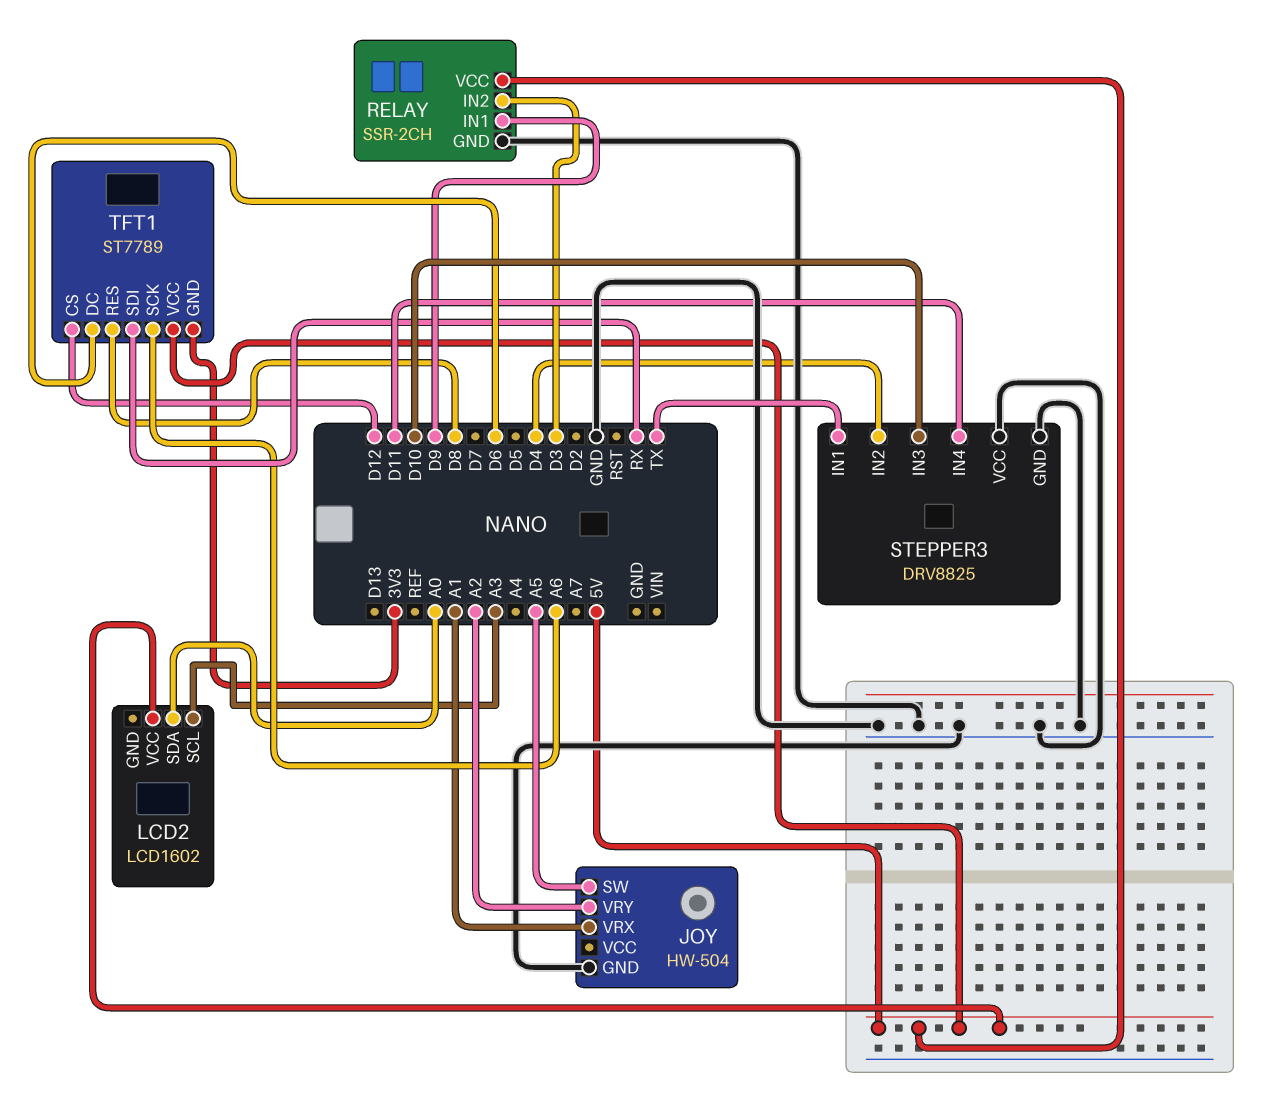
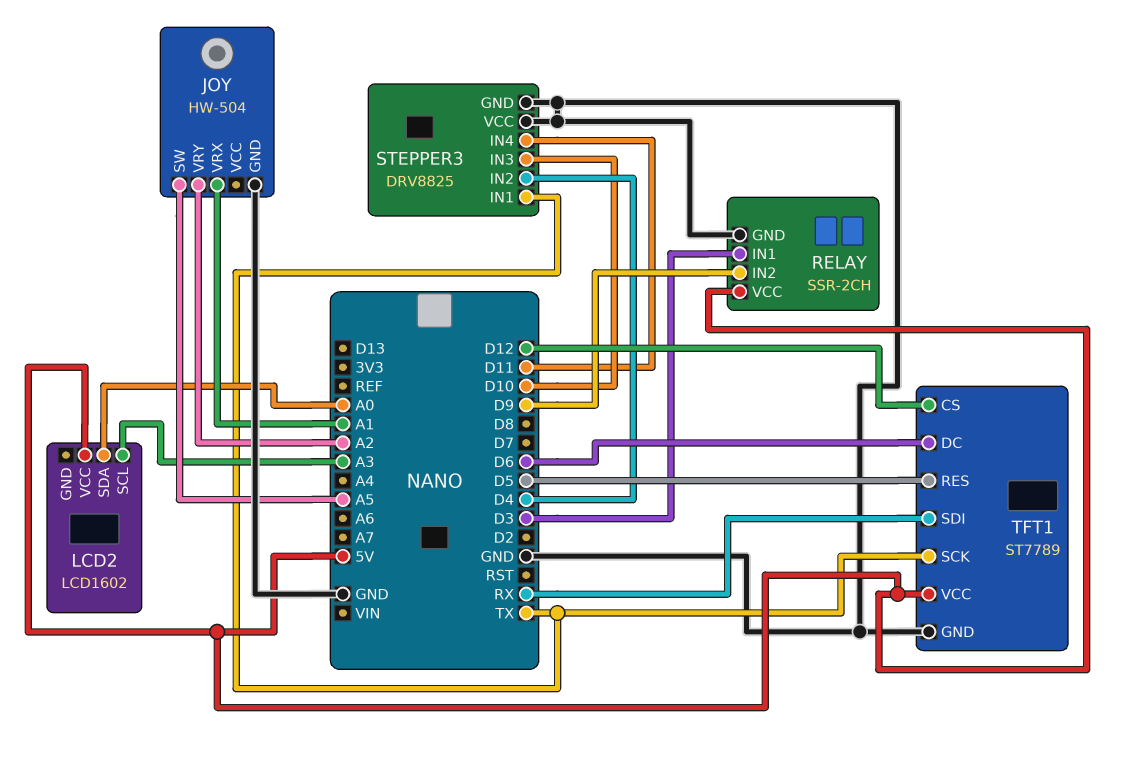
RELAY pin IN1: D9 -> D3
RELAY pin IN2: D3 -> D9
TFT1 pin GND: 3V3 -> GND
TFT1 pin RES: D8 -> D5
TFT1 pin SCK: A6 -> TX

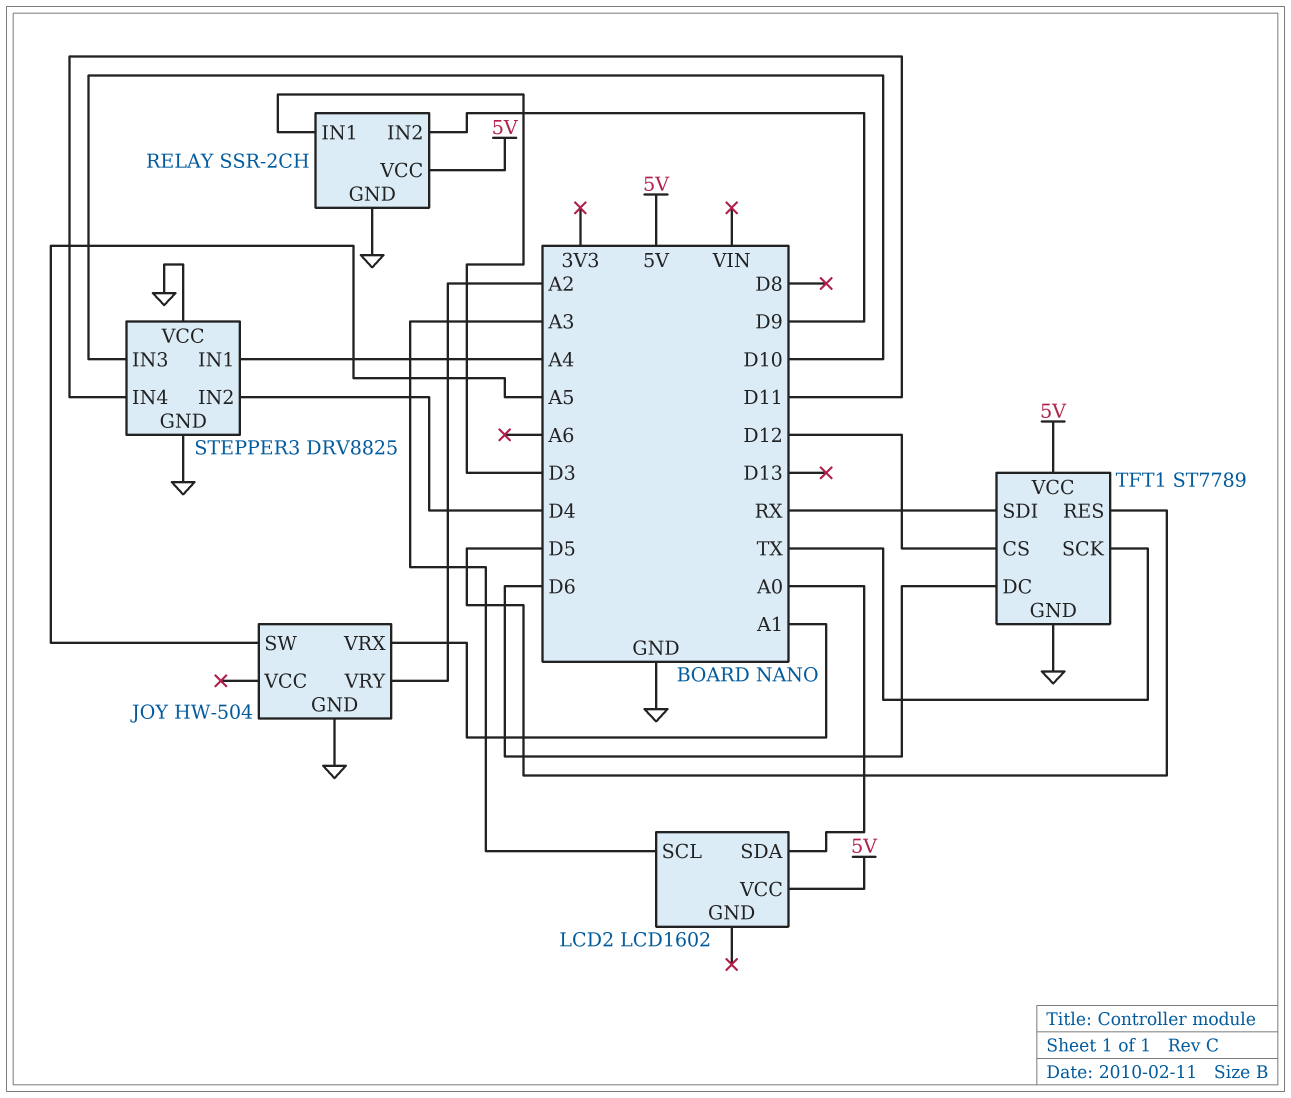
STEPPER3 pin IN1: TX -> A4

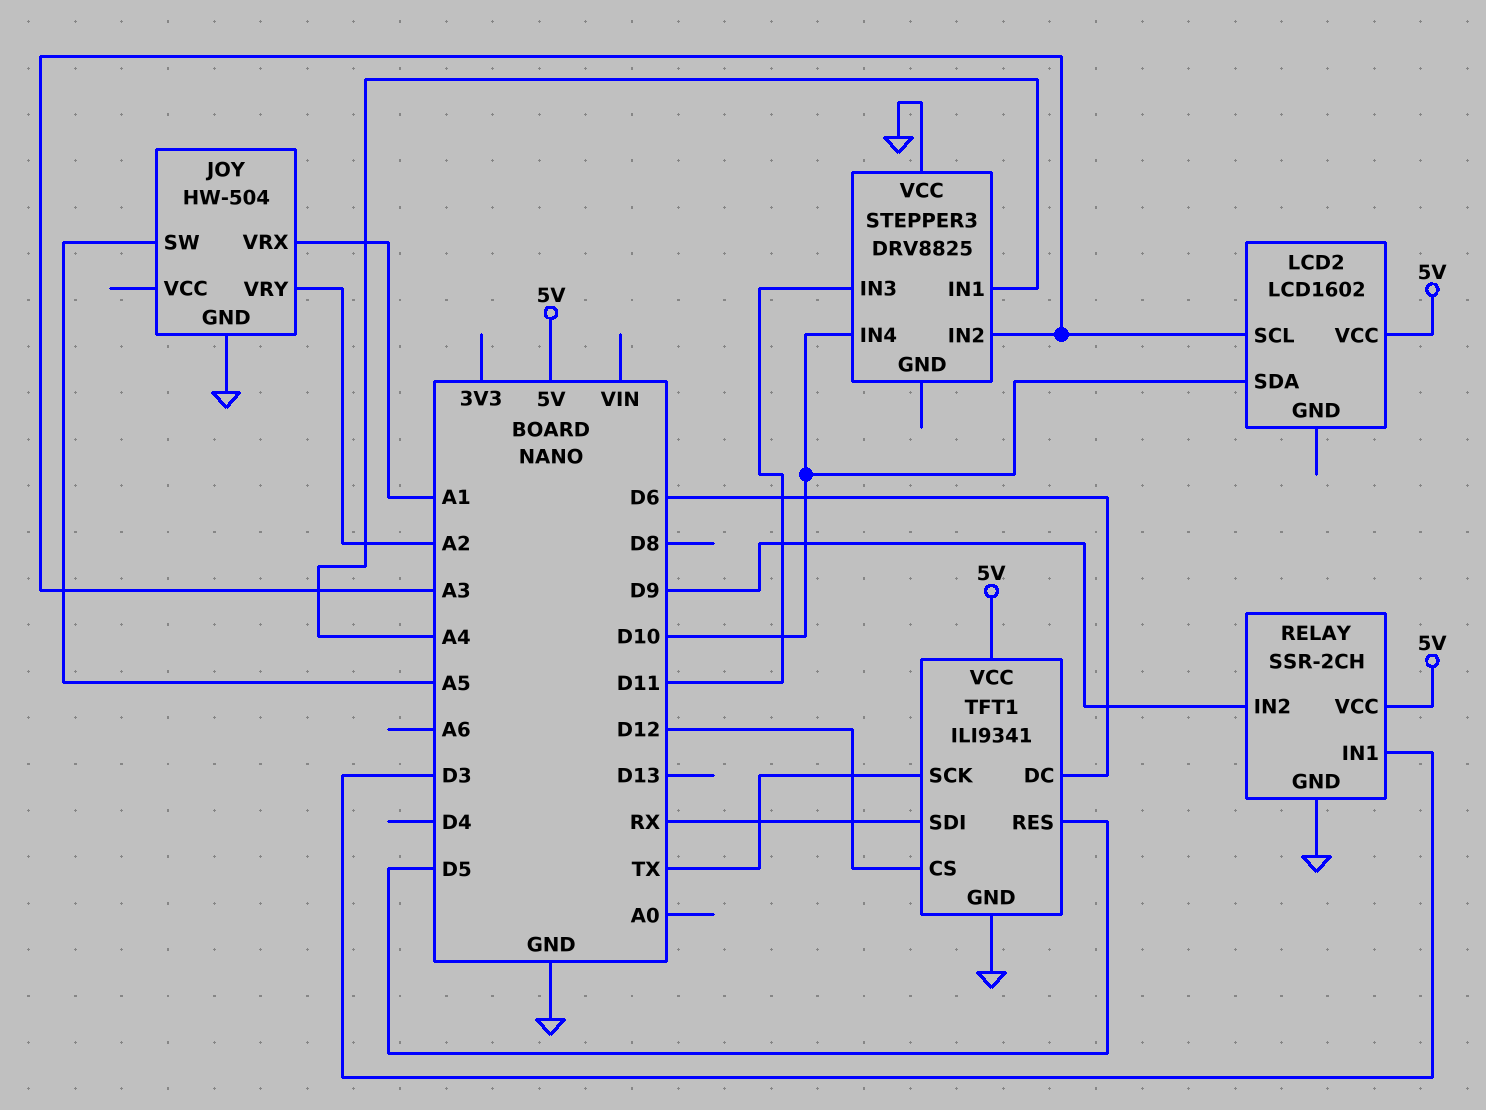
LCD2 pin SDA: A0 -> D10
STEPPER3 pin GND: GND -> none
STEPPER3 pin IN2: D4 -> A3
STEPPER3 pin IN3: D10 -> D11
STEPPER3 pin IN4: D11 -> D10
TFT1: ST7789 -> ILI9341

